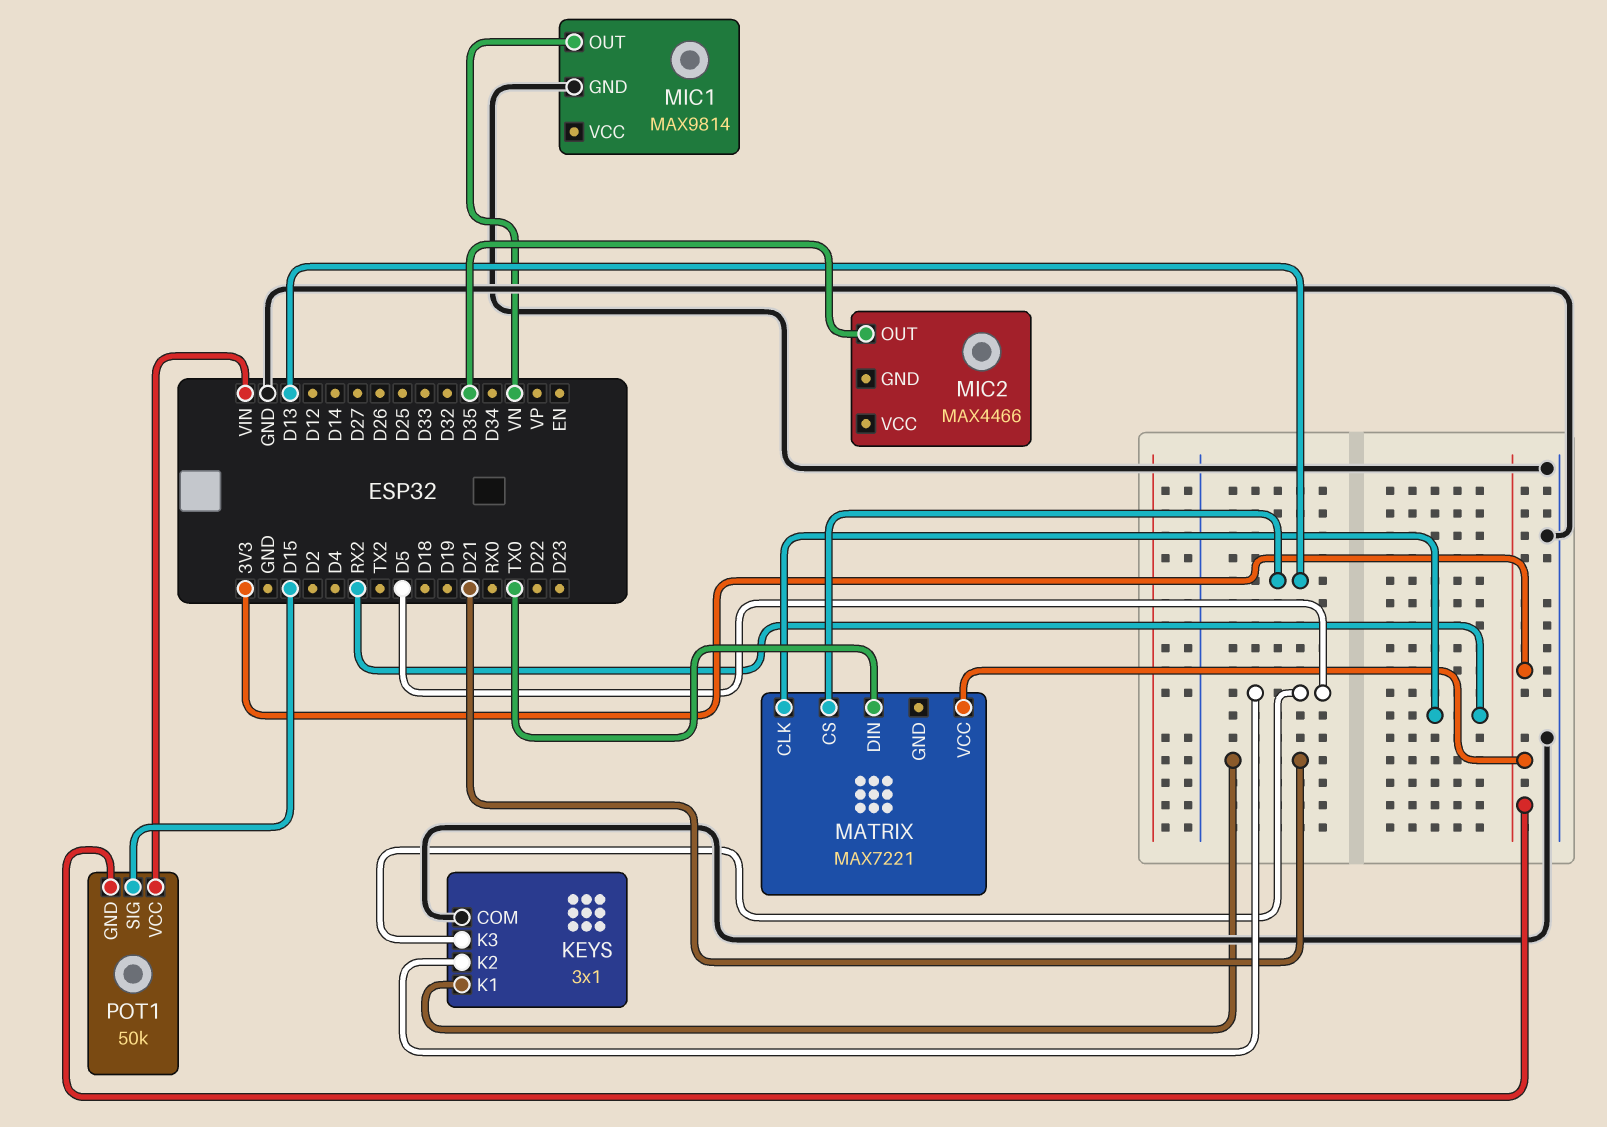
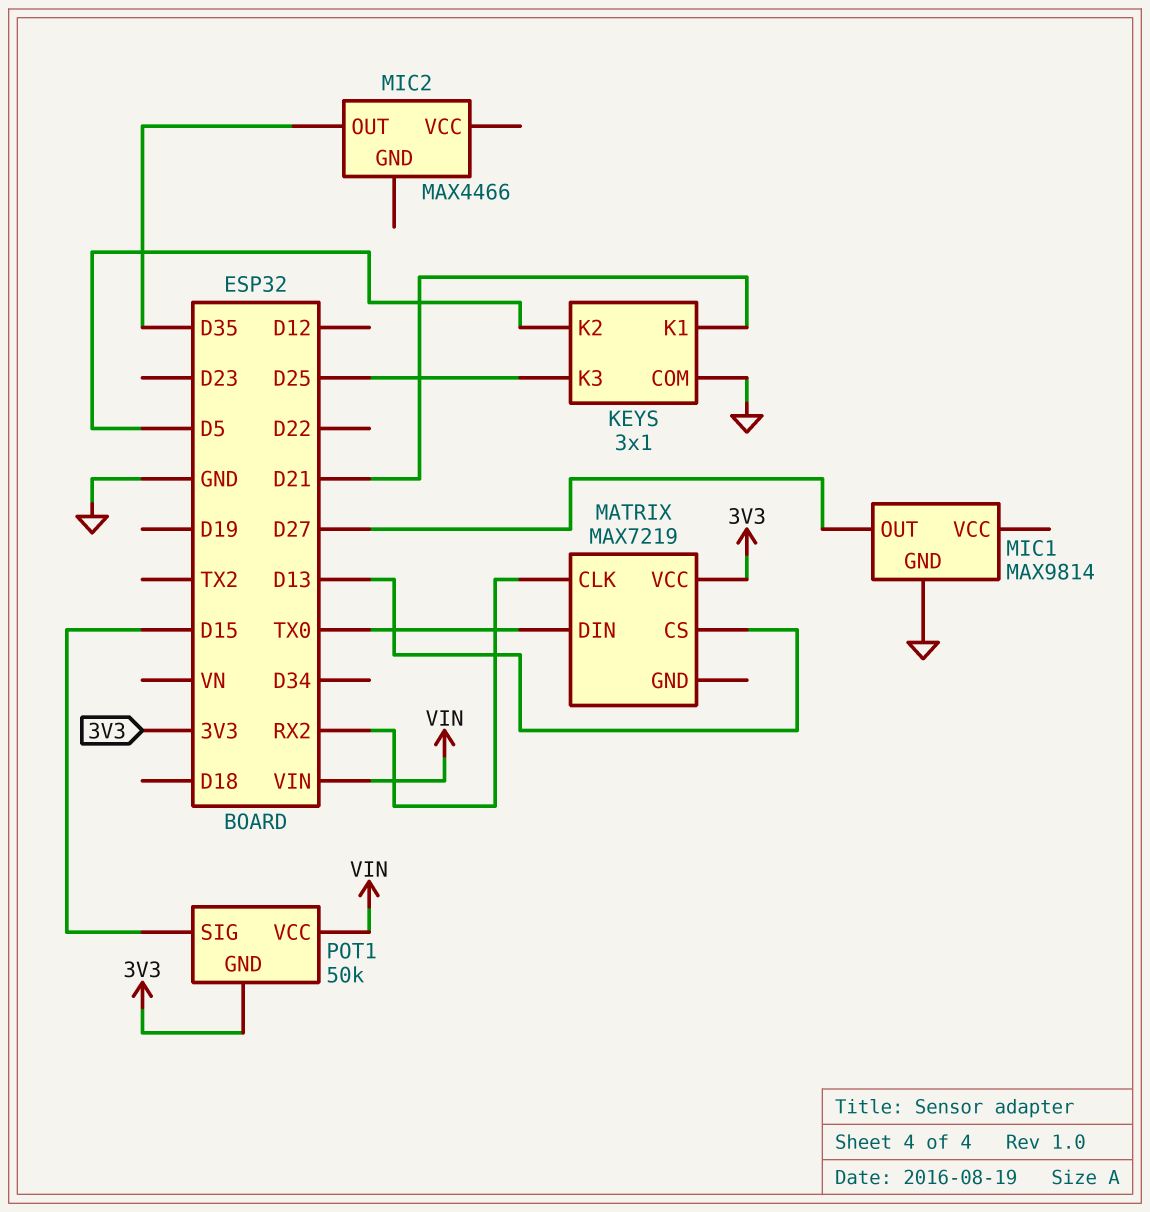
KEYS pin K3: D5 -> D25
MATRIX: MAX7221 -> MAX7219
MIC1 pin OUT: VN -> D27

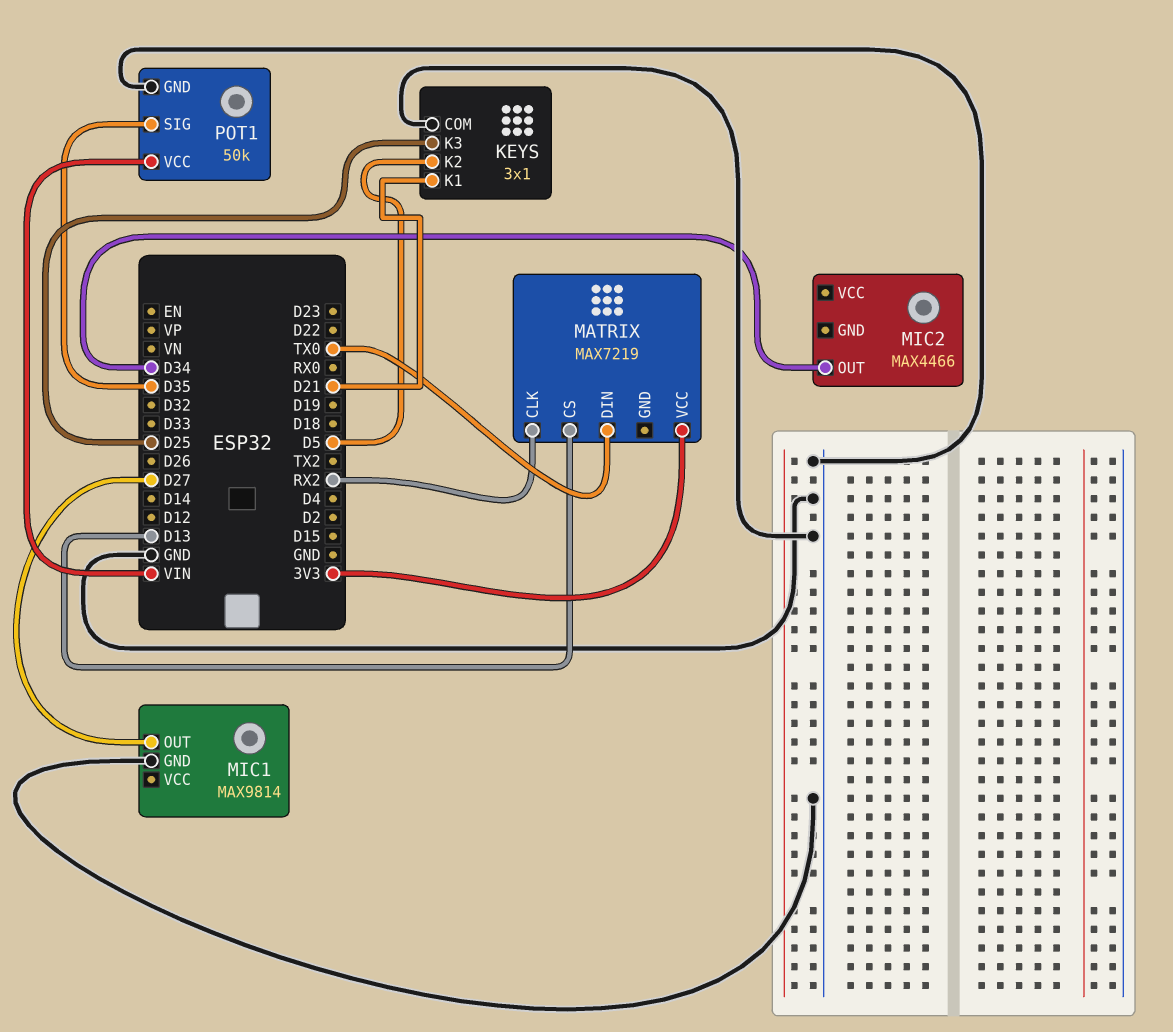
MIC2 pin OUT: D35 -> D34
POT1 pin GND: 3V3 -> GND
POT1 pin SIG: D15 -> D35

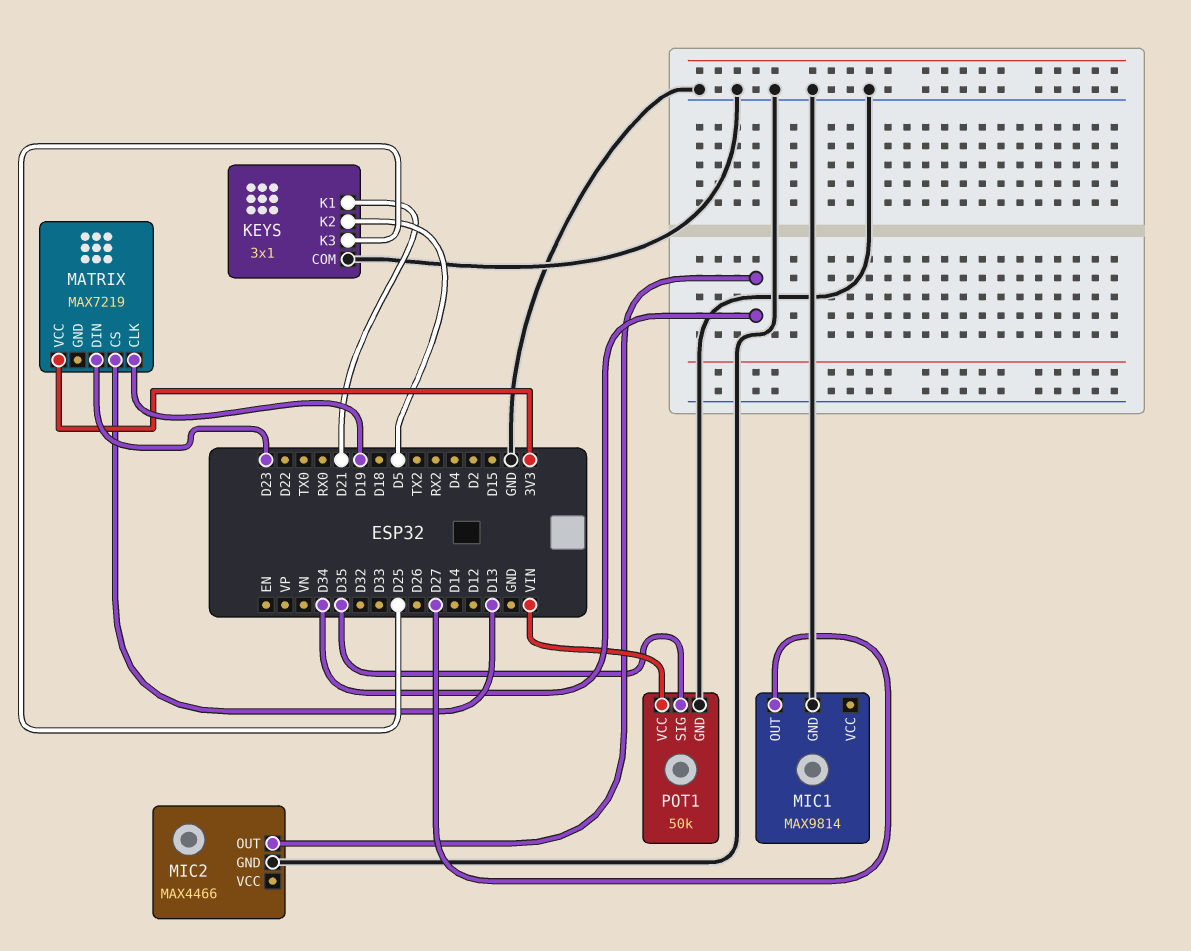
MATRIX pin CLK: RX2 -> D19
MATRIX pin DIN: TX0 -> D23
MIC2 pin GND: none -> GND

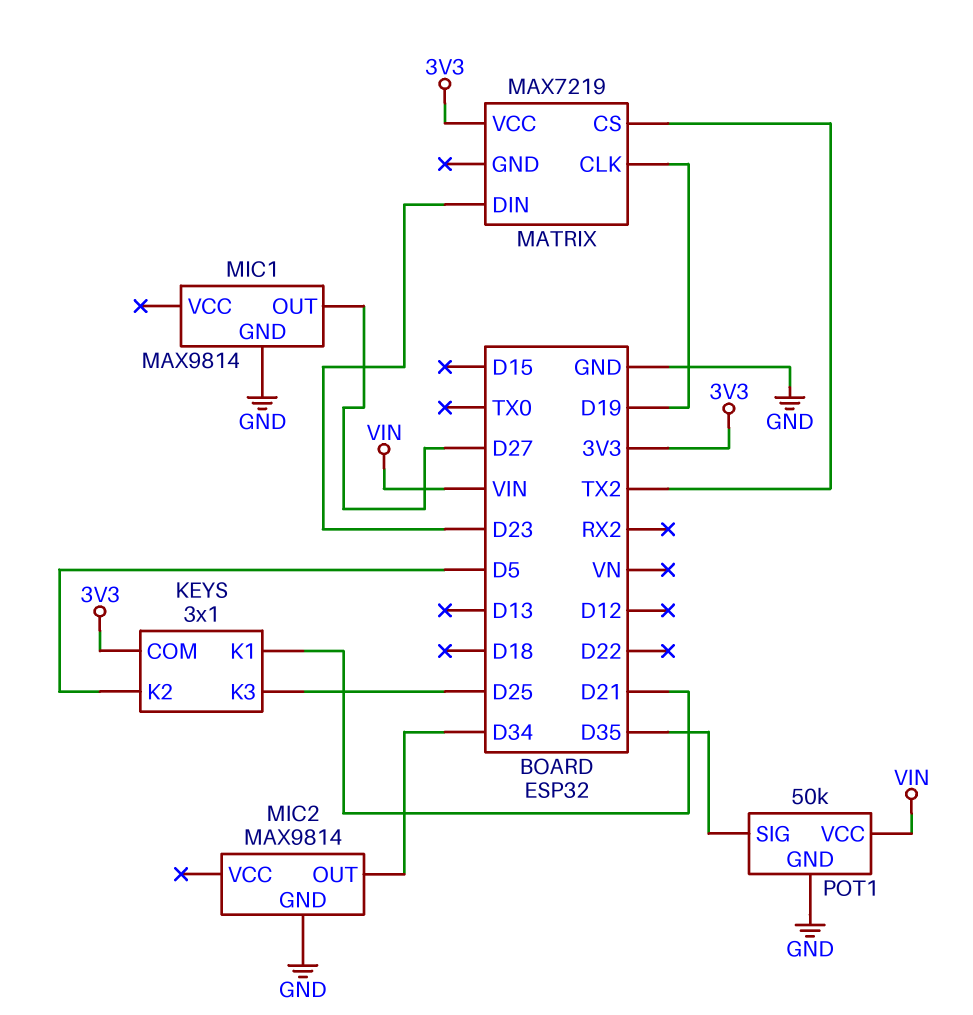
KEYS pin COM: GND -> 3V3
MATRIX pin CS: D13 -> TX2
MIC2: MAX4466 -> MAX9814

